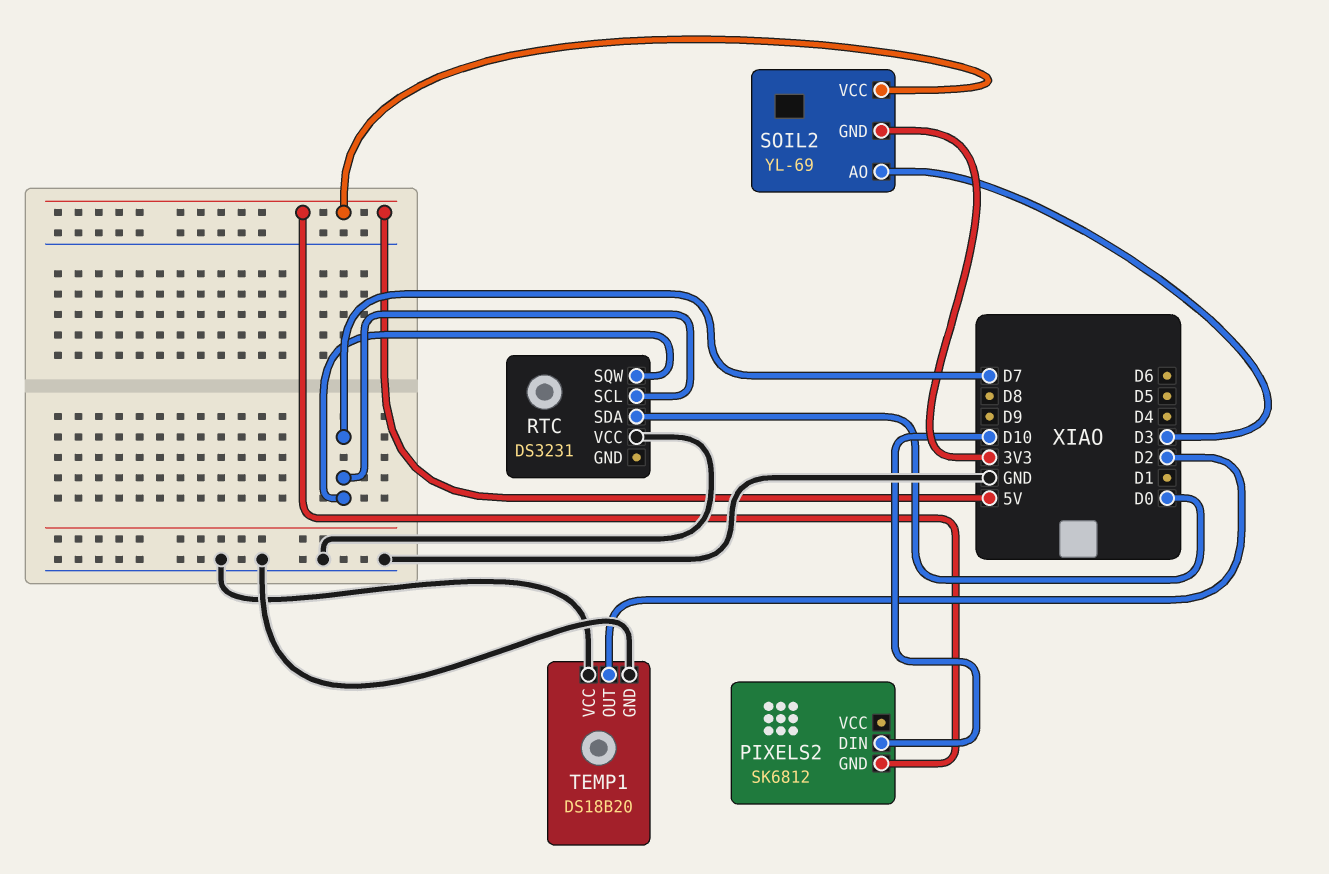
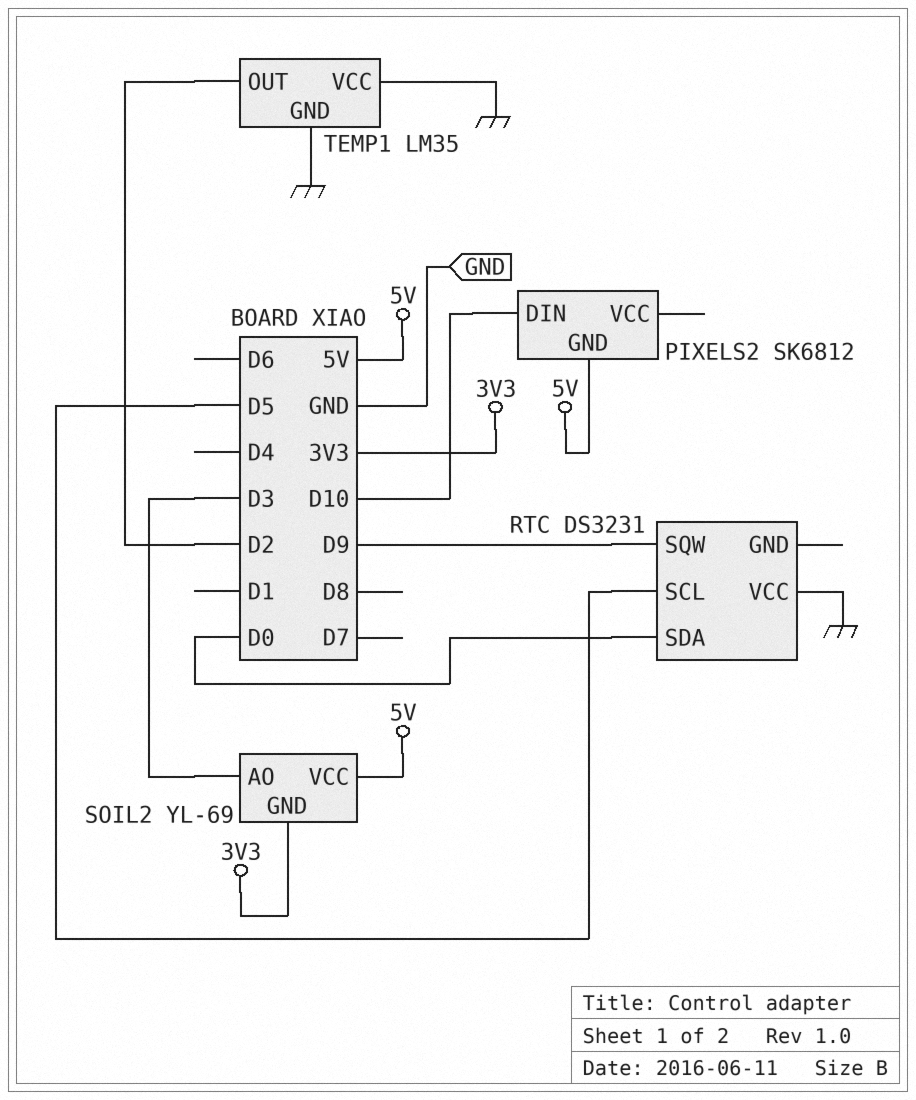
RTC pin SCL: D7 -> D5
RTC pin SQW: D7 -> D9
TEMP1: DS18B20 -> LM35

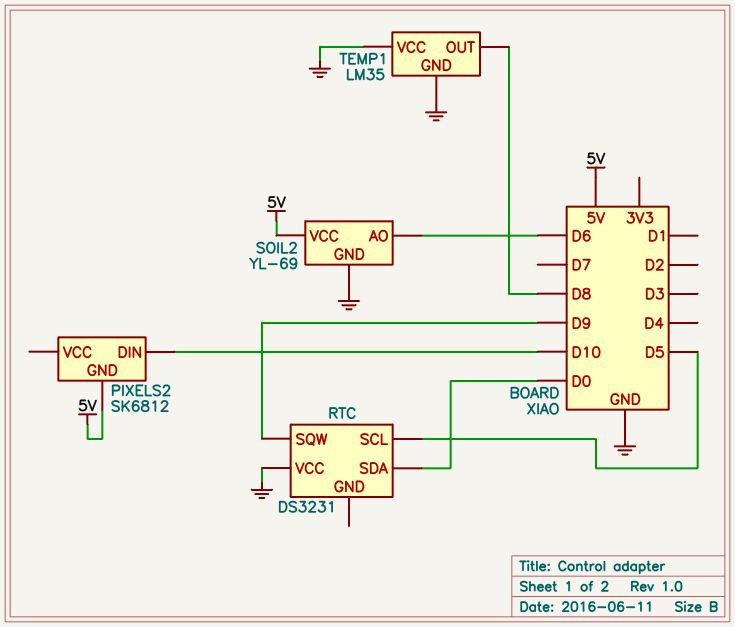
SOIL2 pin AO: D3 -> D6
SOIL2 pin GND: 3V3 -> GND
TEMP1 pin OUT: D2 -> D8

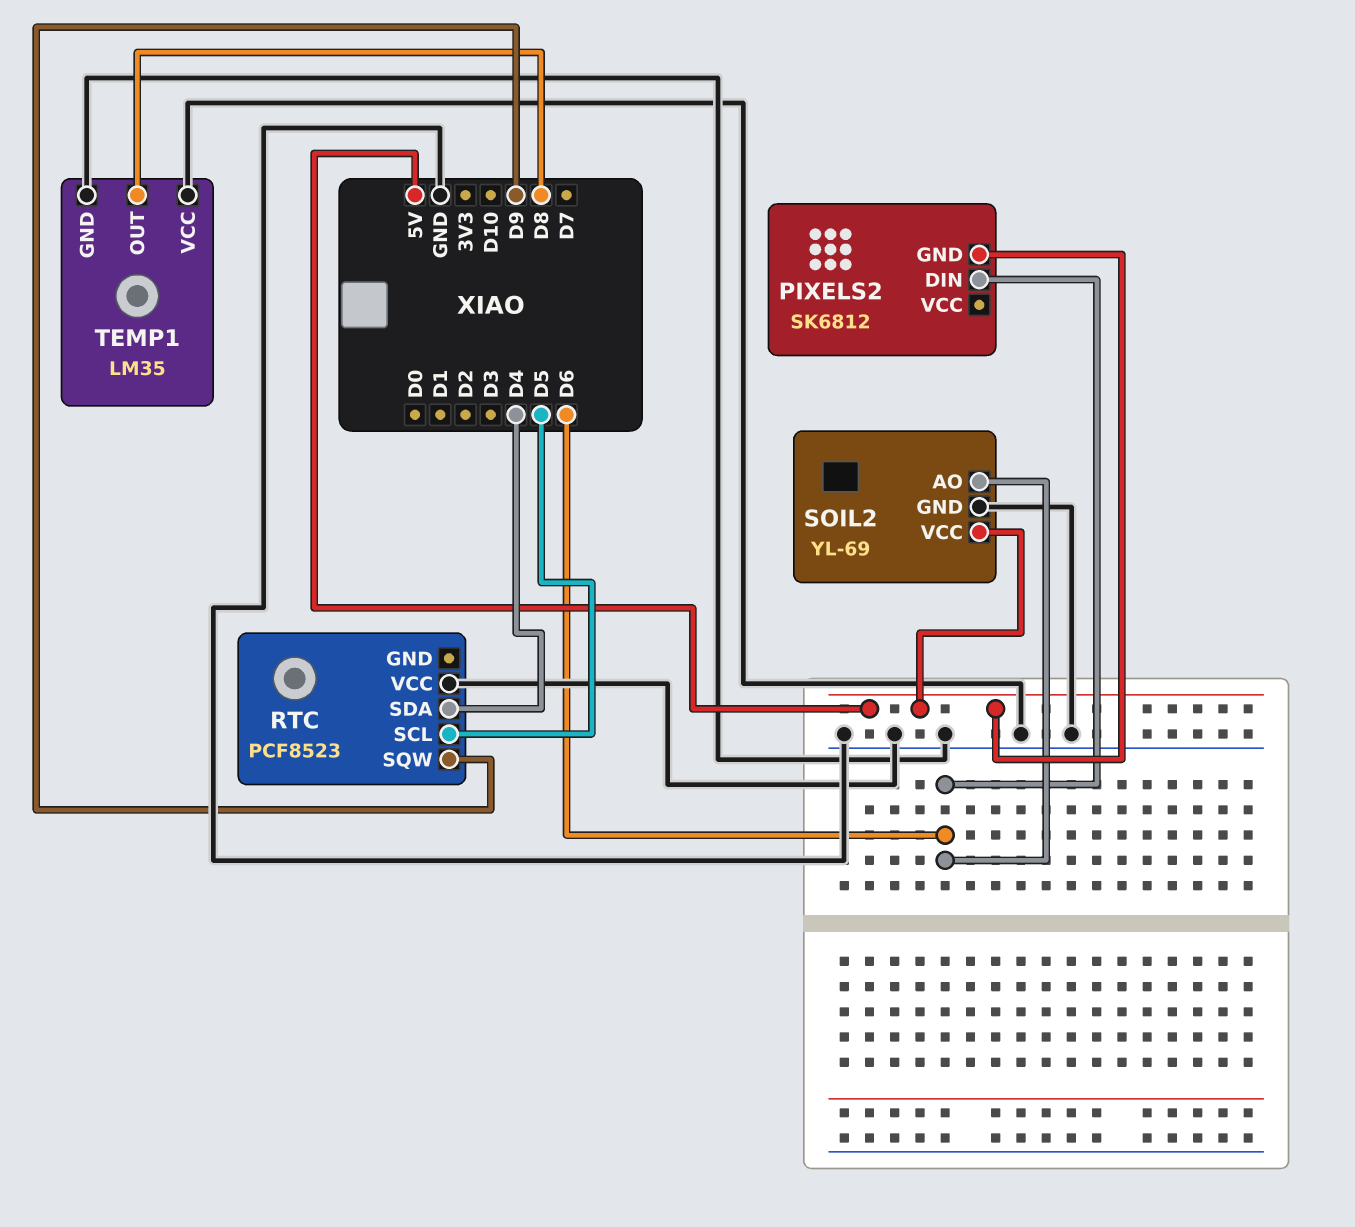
PIXELS2 pin DIN: D10 -> D6
RTC: DS3231 -> PCF8523
RTC pin SDA: D0 -> D4

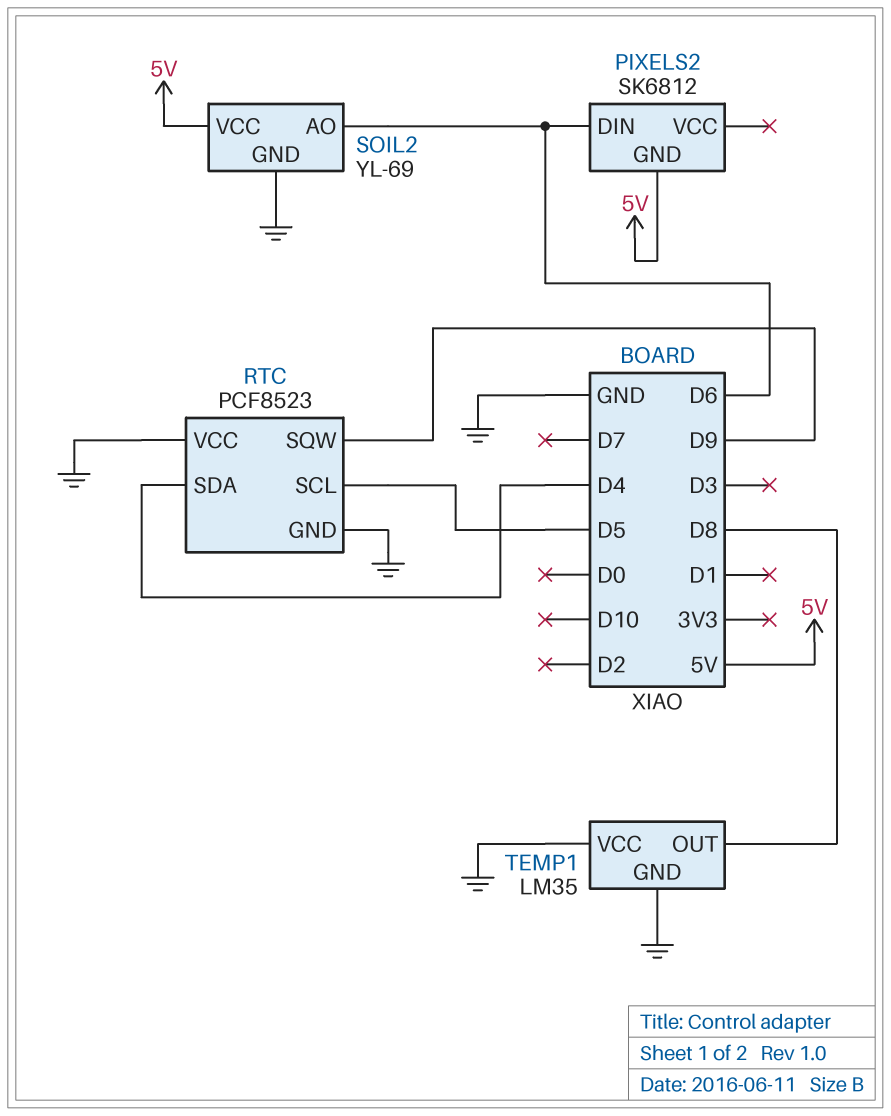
RTC pin GND: none -> GND

